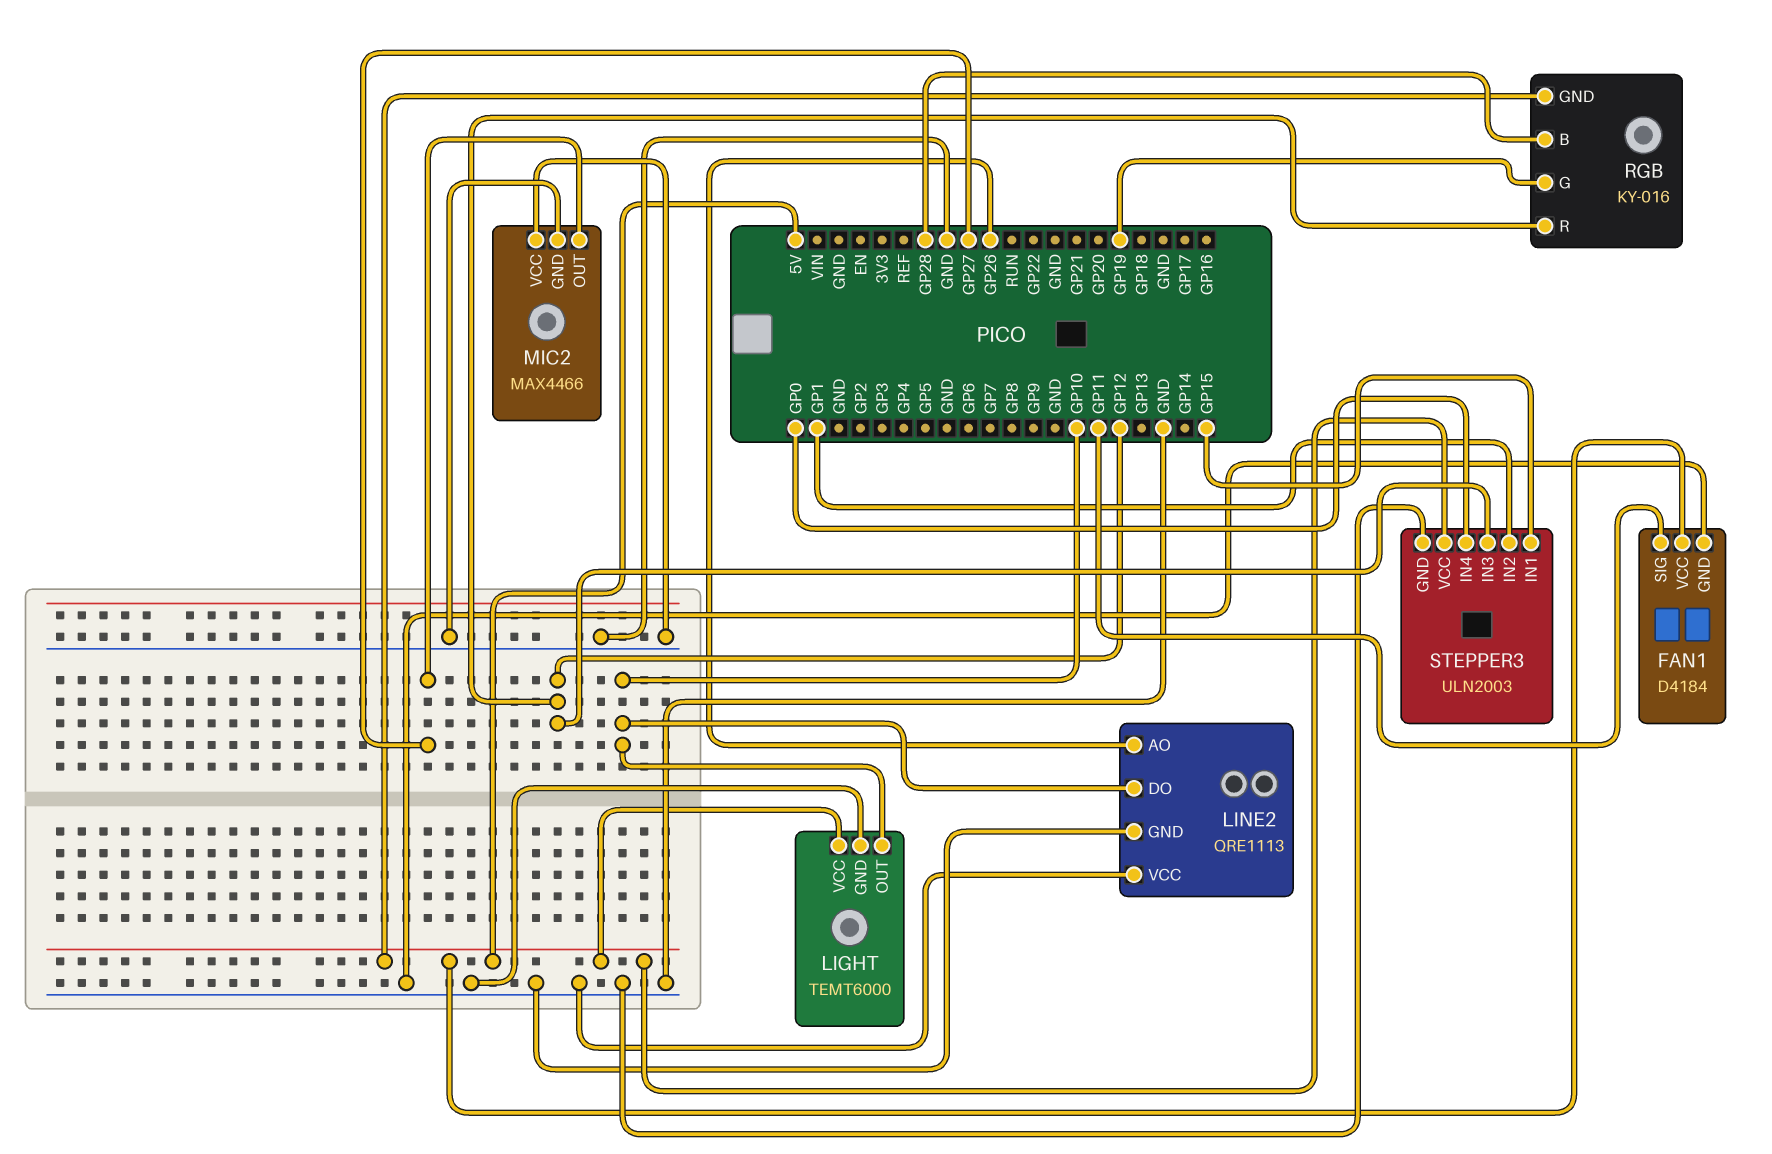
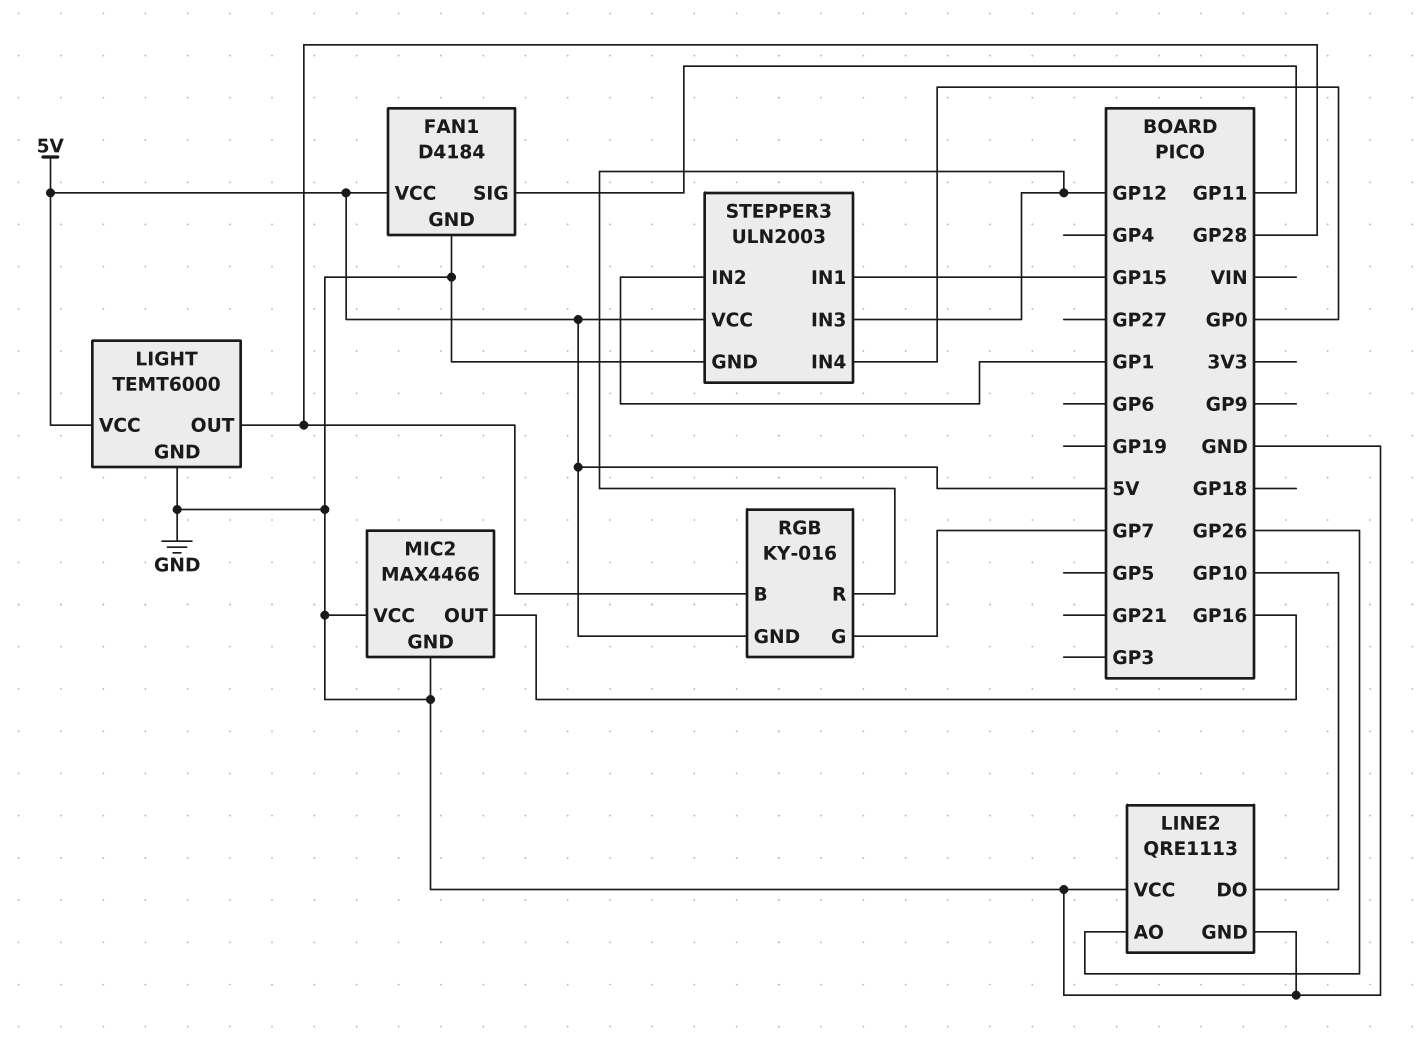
LIGHT pin OUT: GP10 -> GP28
MIC2 pin OUT: GP27 -> GP16
RGB pin G: GP19 -> GP7

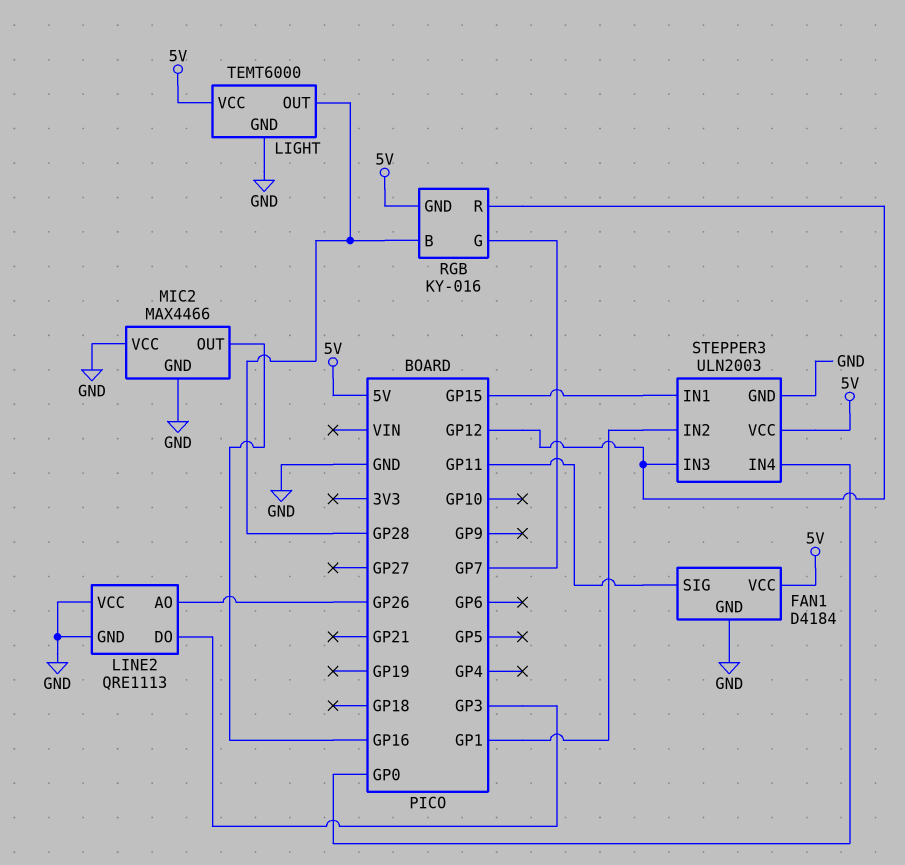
LINE2 pin DO: GP10 -> GP3

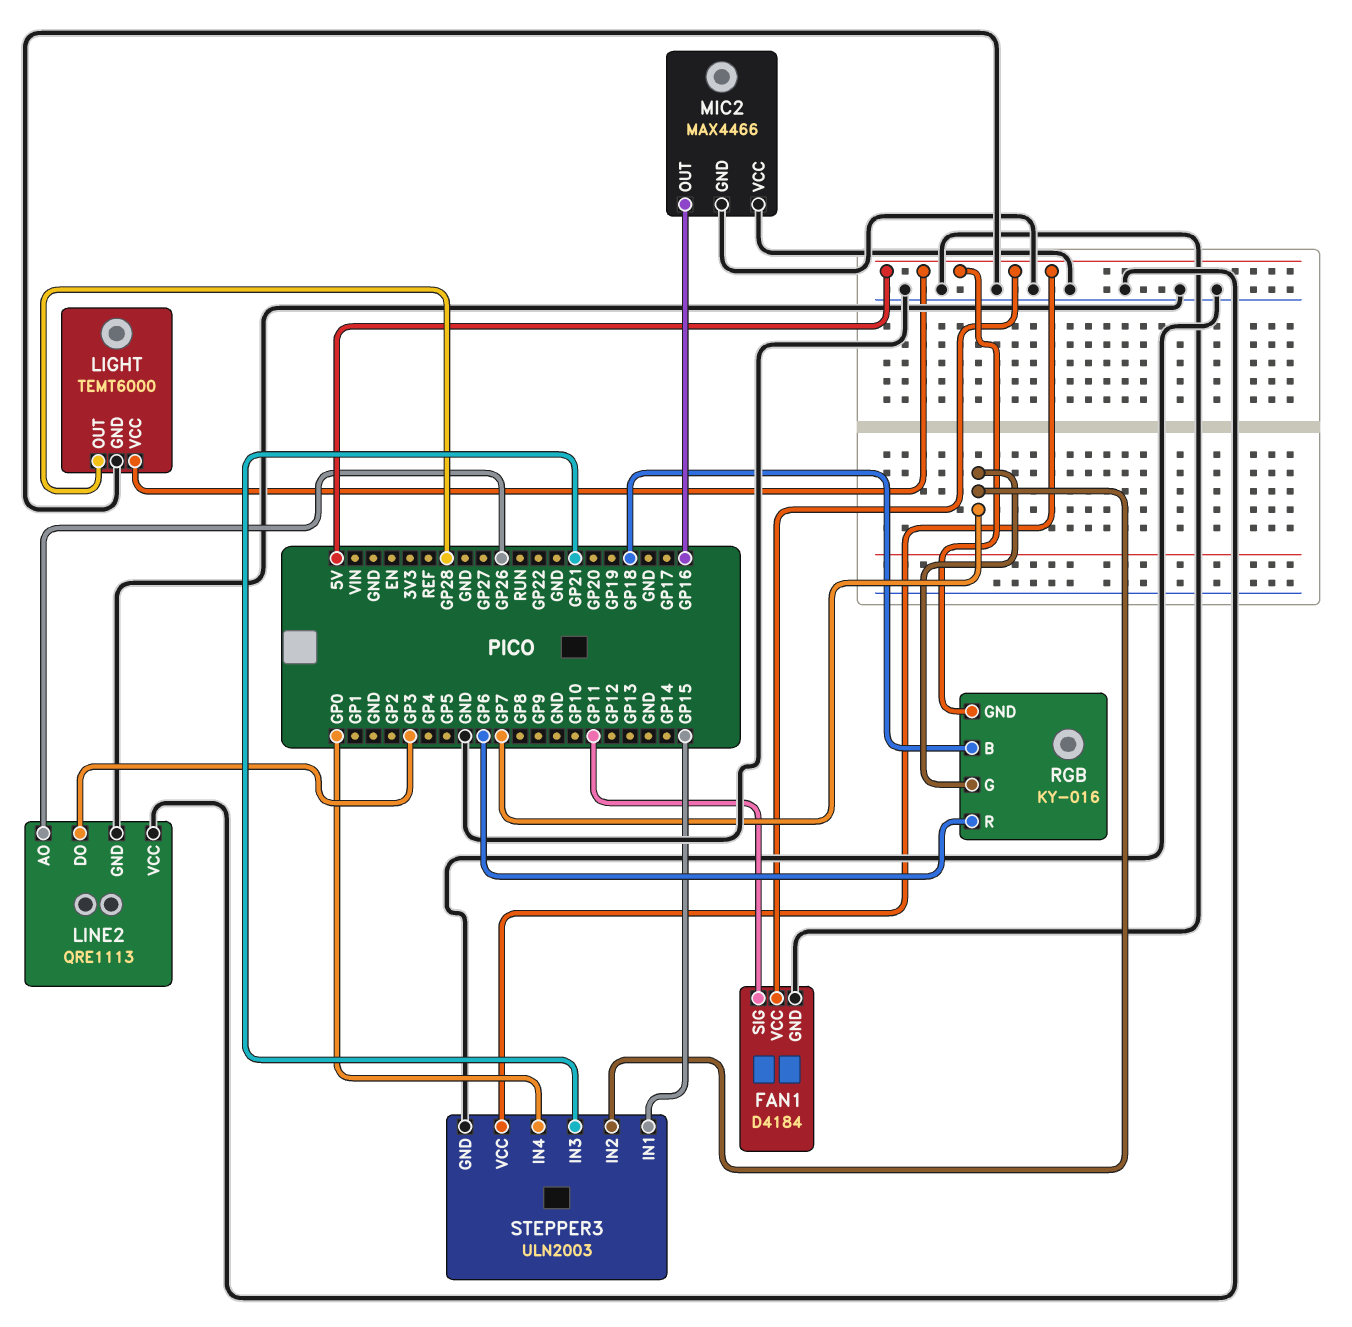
RGB pin B: GP28 -> GP18
RGB pin R: GP12 -> GP6
STEPPER3 pin IN2: GP1 -> GP7
STEPPER3 pin IN3: GP12 -> GP21

